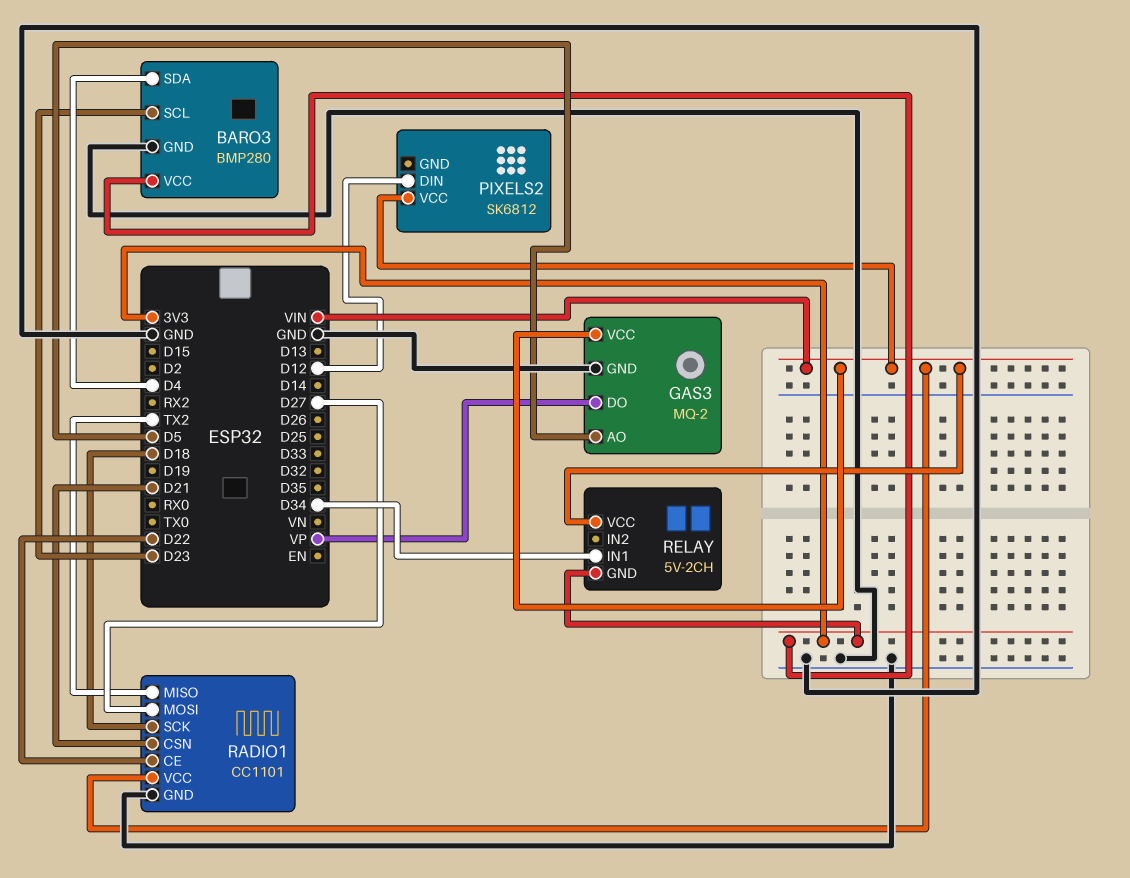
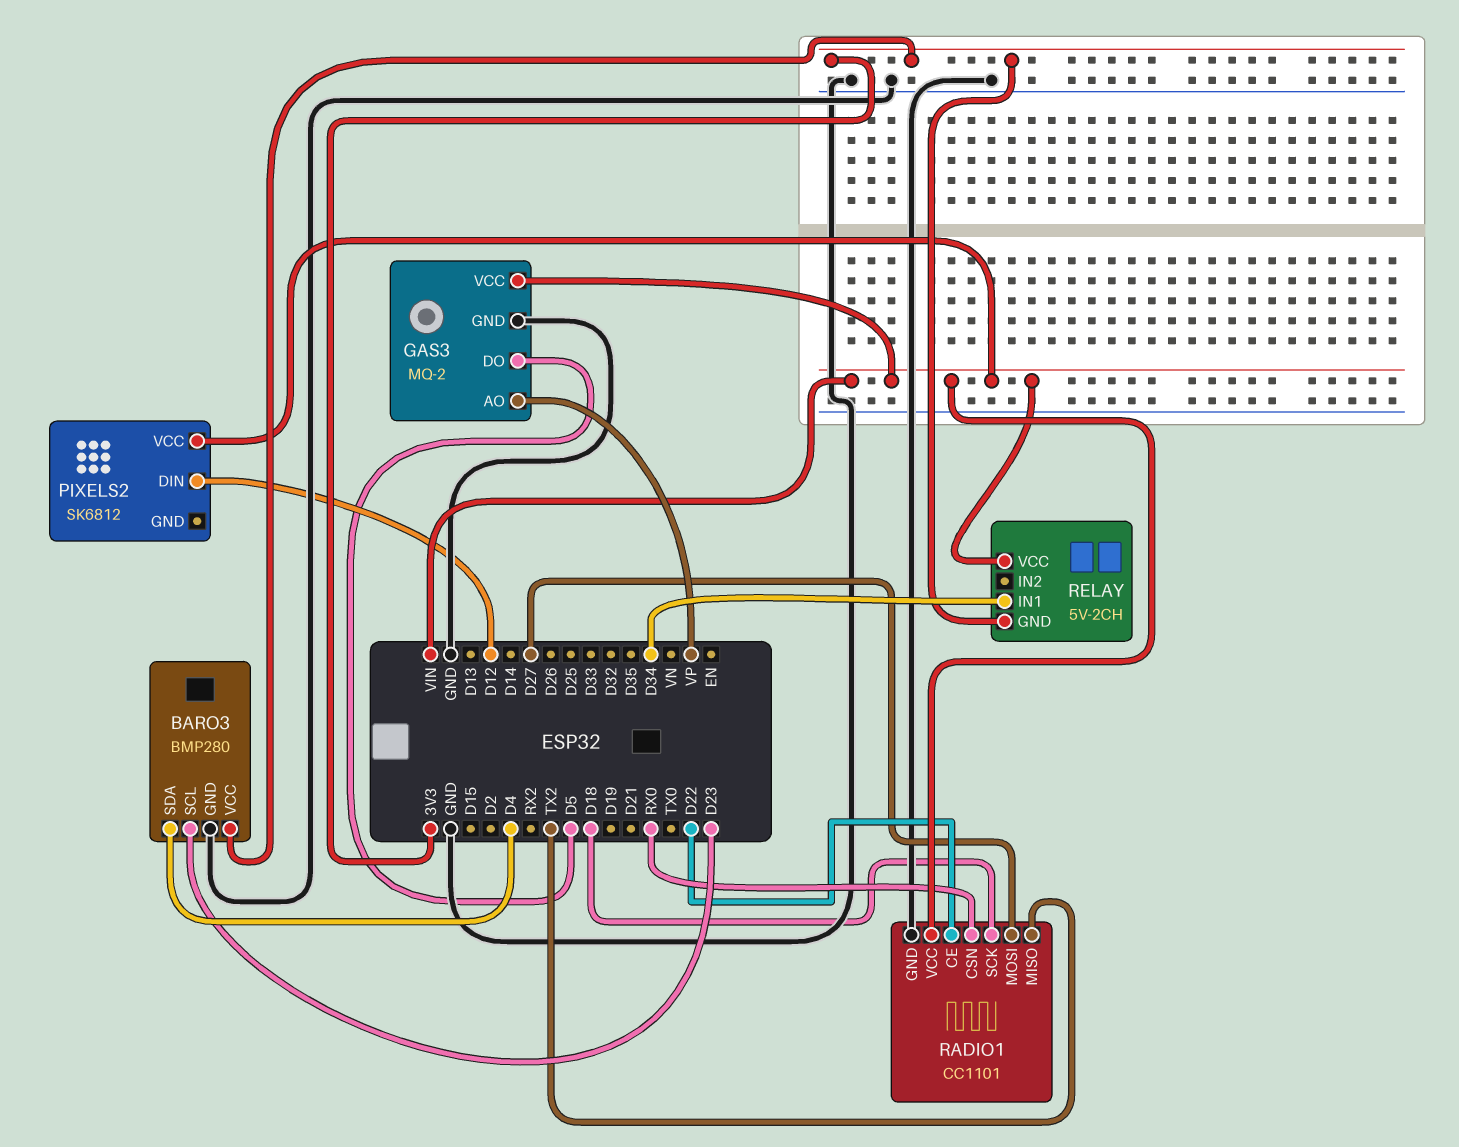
GAS3 pin AO: D5 -> VP
GAS3 pin DO: VP -> D5
RADIO1 pin CSN: D21 -> RX0

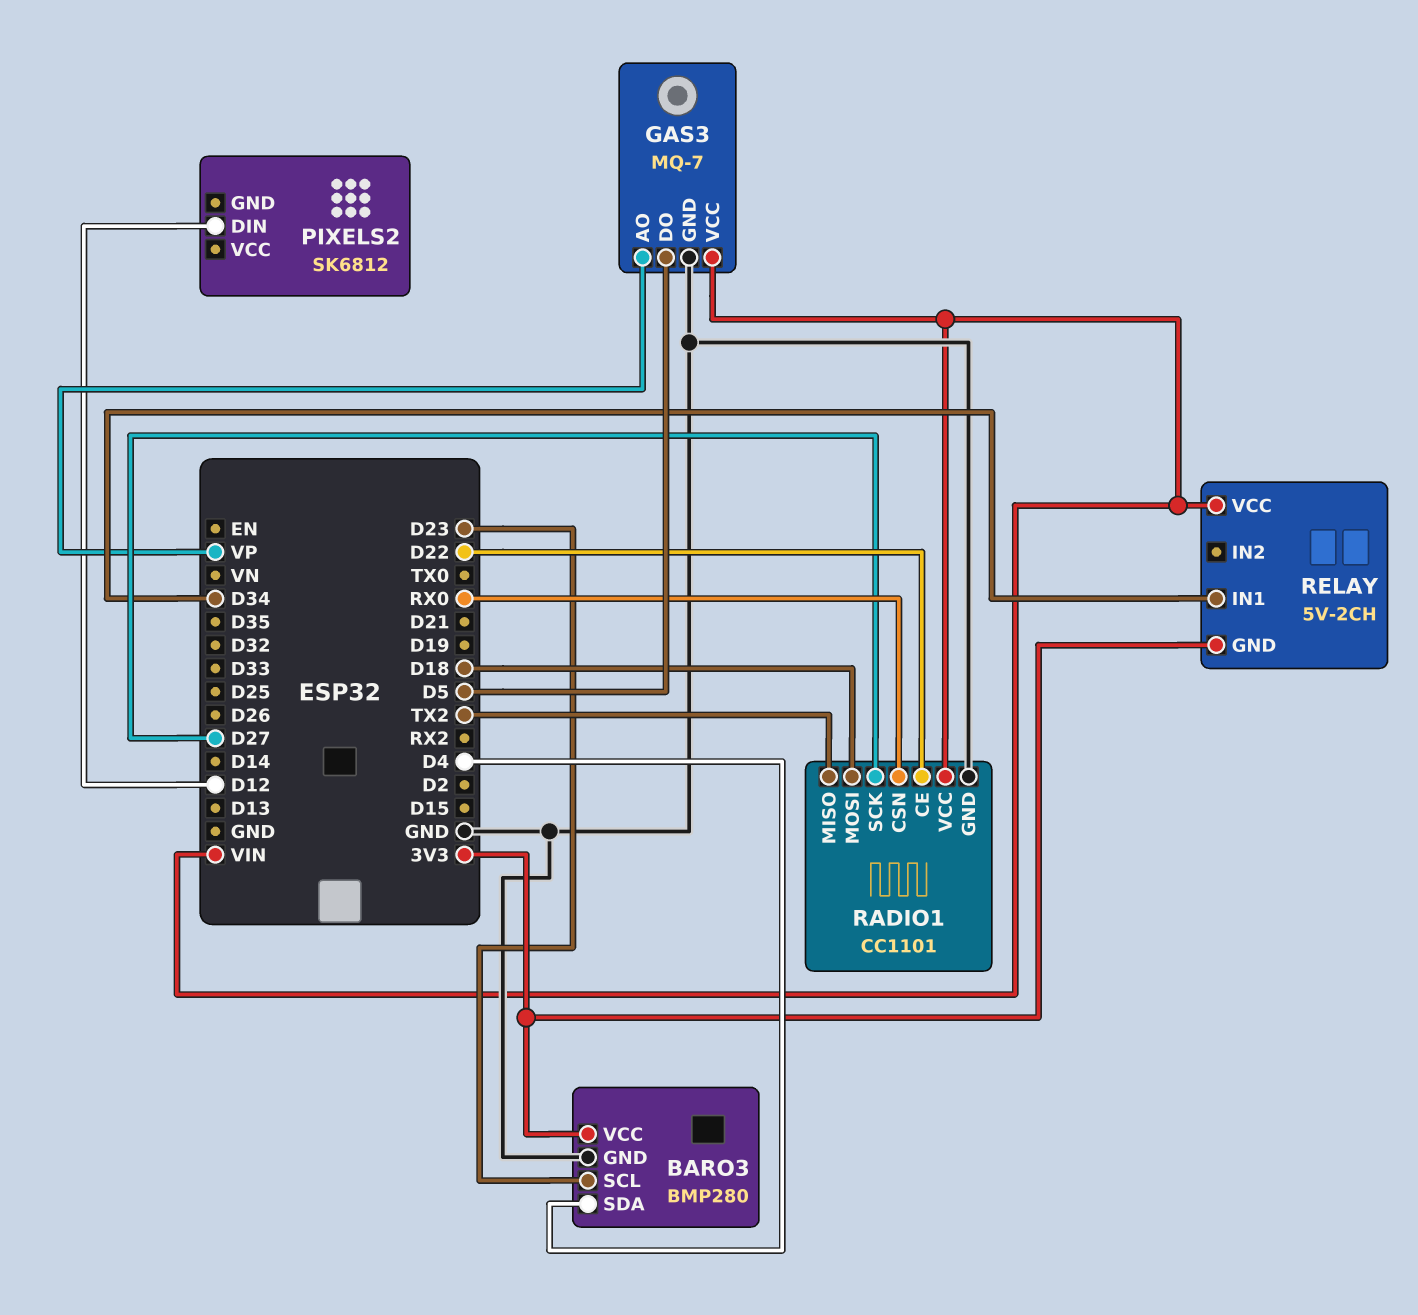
GAS3: MQ-2 -> MQ-7
PIXELS2 pin VCC: VIN -> none
RADIO1 pin MOSI: D27 -> D18
RADIO1 pin SCK: D18 -> D27

